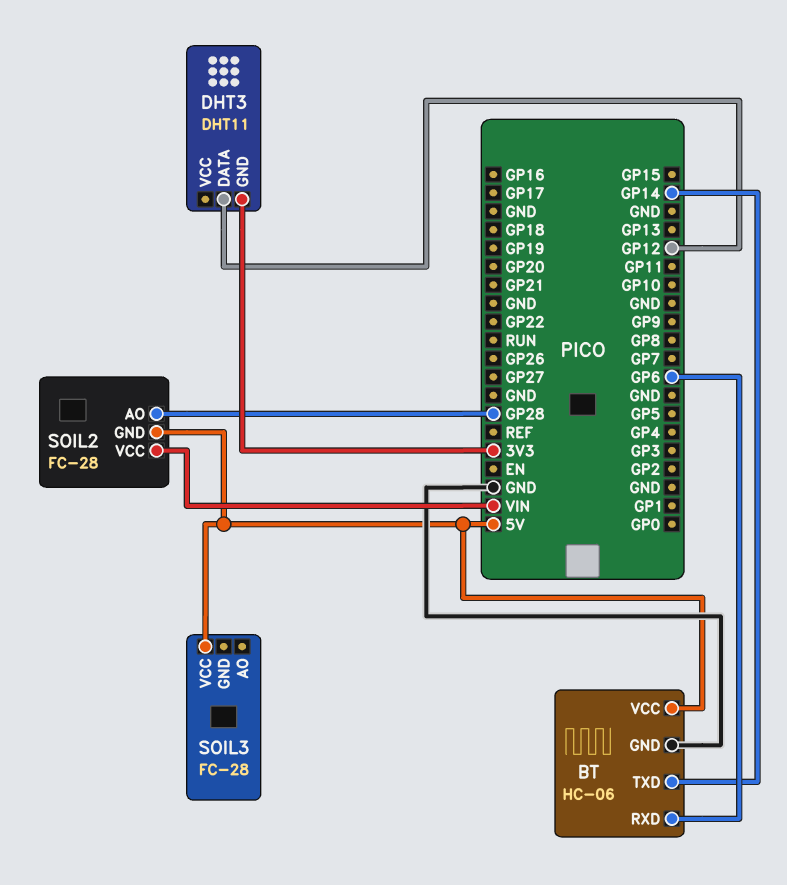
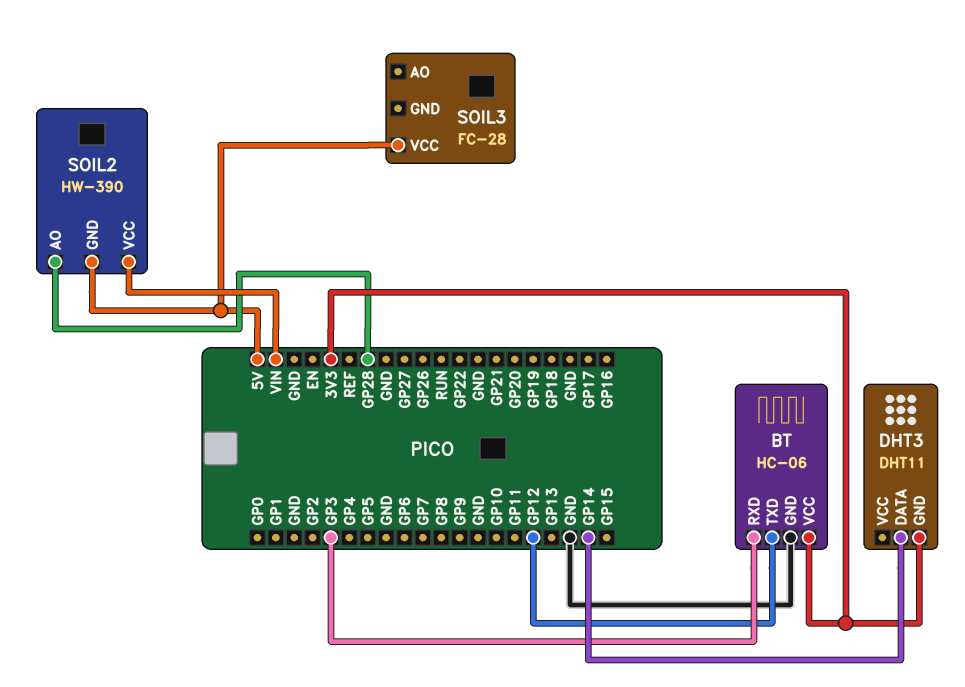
BT pin RXD: GP6 -> GP3
BT pin TXD: GP14 -> GP12
BT pin VCC: 5V -> 3V3
DHT3 pin DATA: GP12 -> GP14
SOIL2: FC-28 -> HW-390

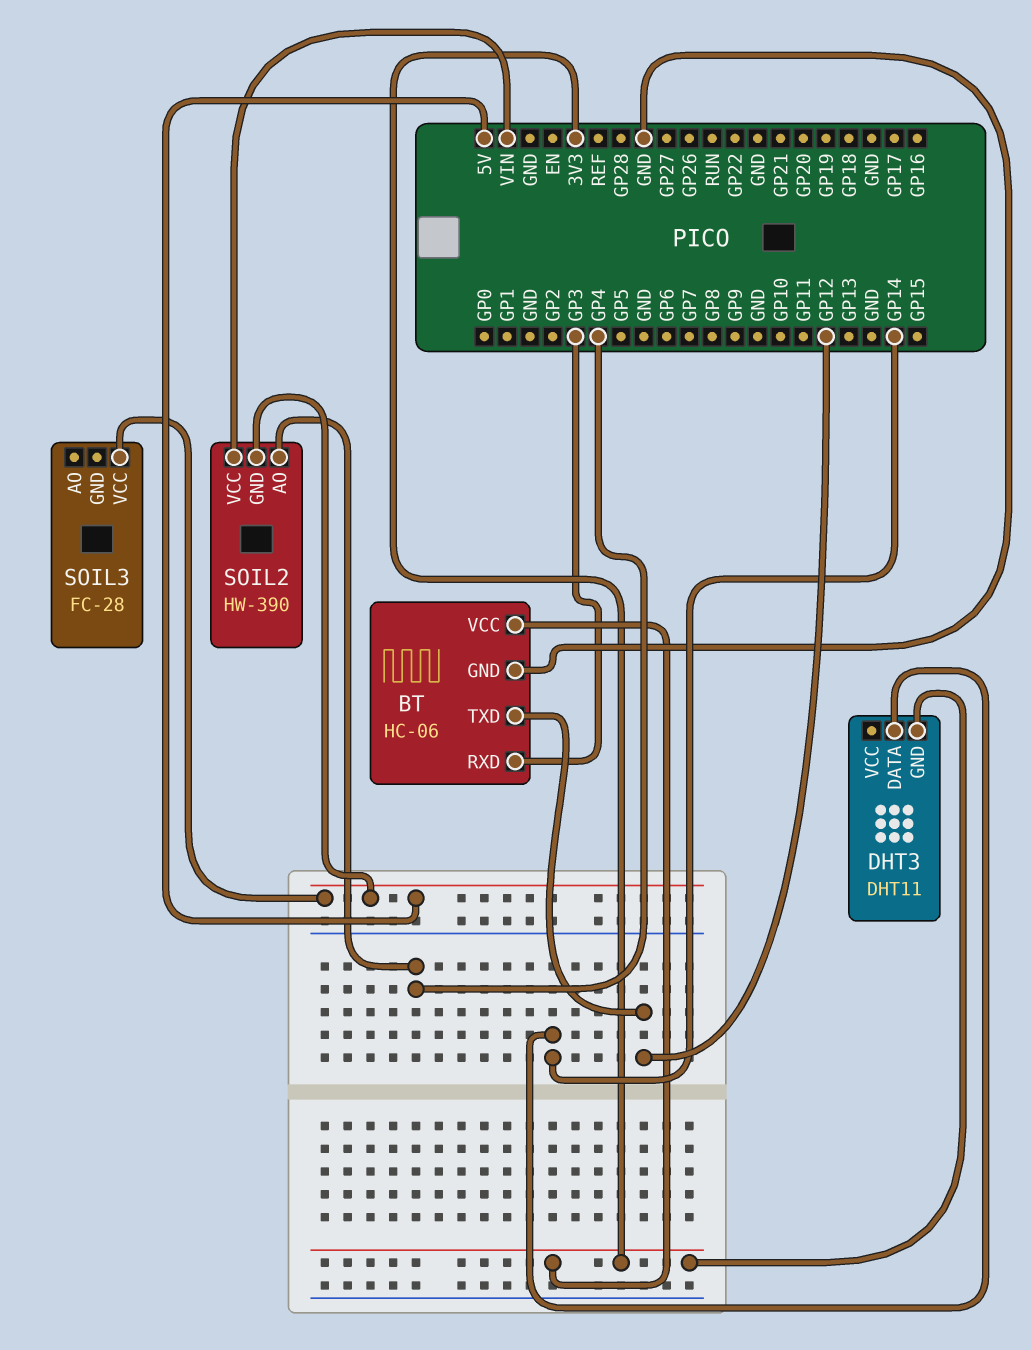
SOIL2 pin AO: GP28 -> GP4

